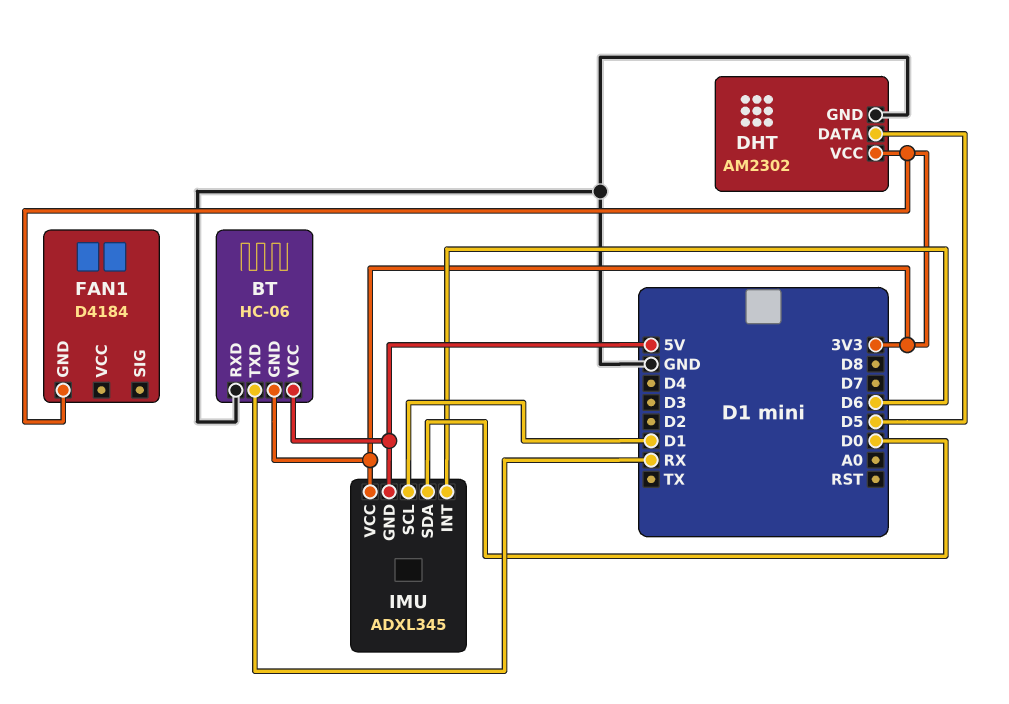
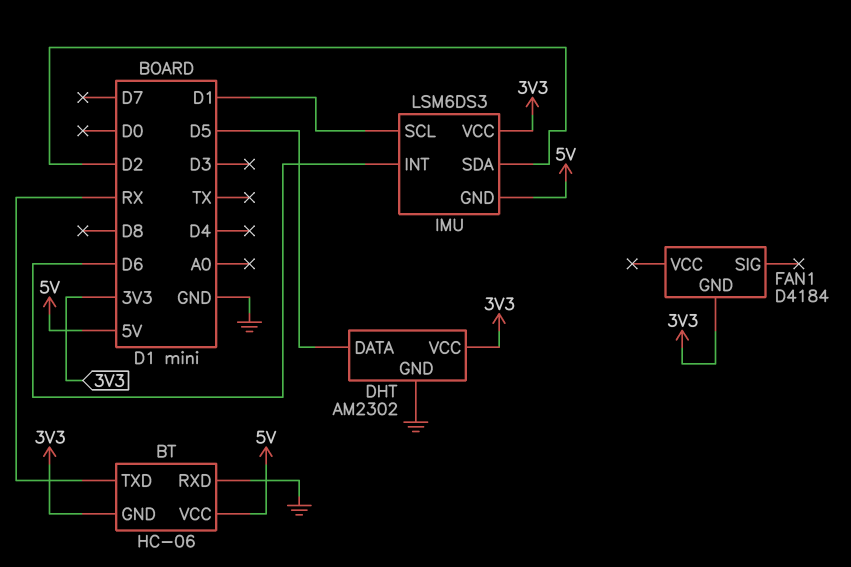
IMU: ADXL345 -> LSM6DS3
IMU pin SDA: D0 -> D2

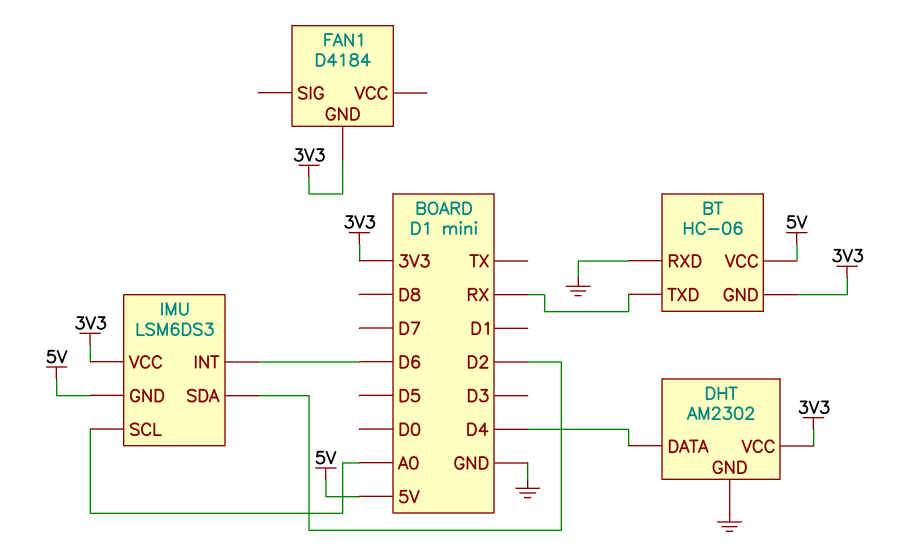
DHT pin DATA: D5 -> D4
IMU pin SCL: D1 -> A0

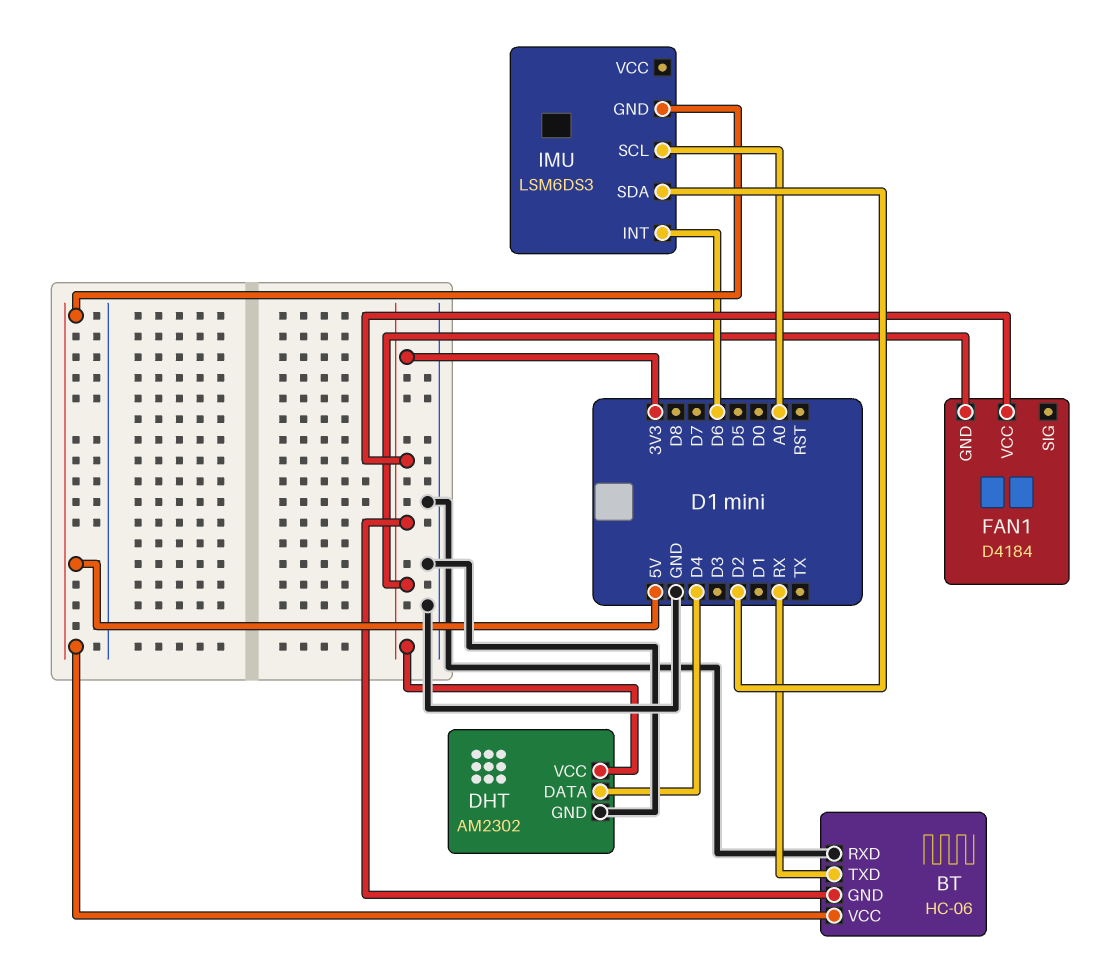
FAN1 pin VCC: none -> 3V3
IMU pin VCC: 3V3 -> none

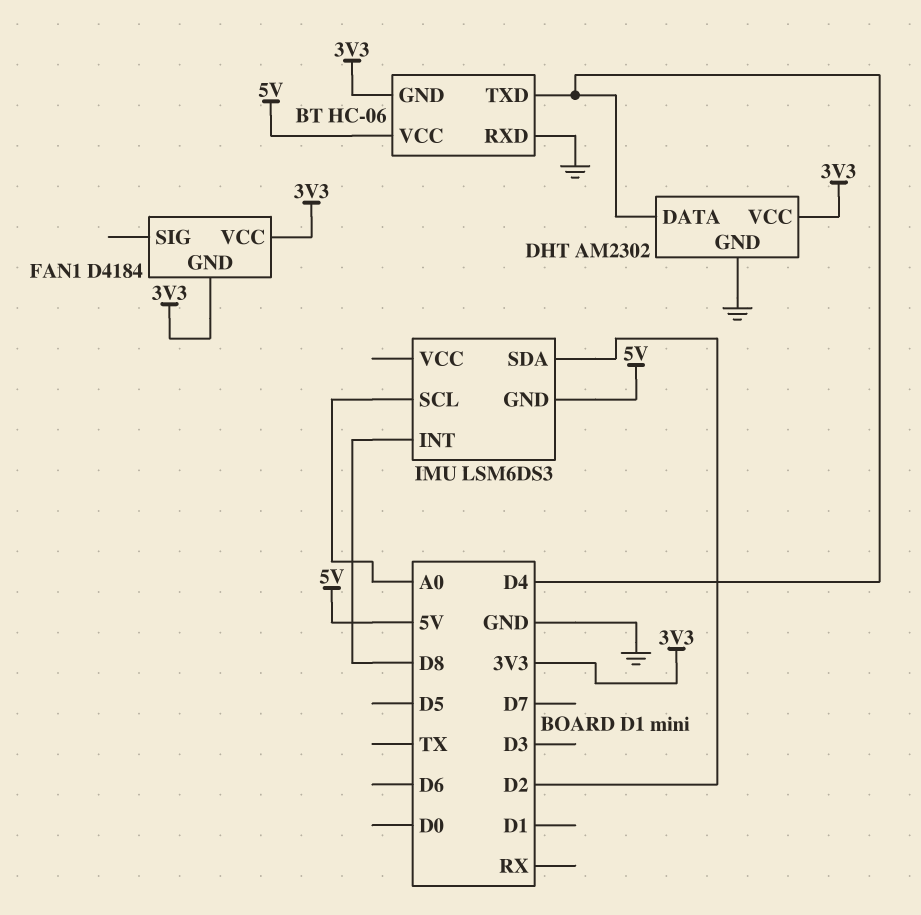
BT pin TXD: RX -> D4
IMU pin INT: D6 -> D8

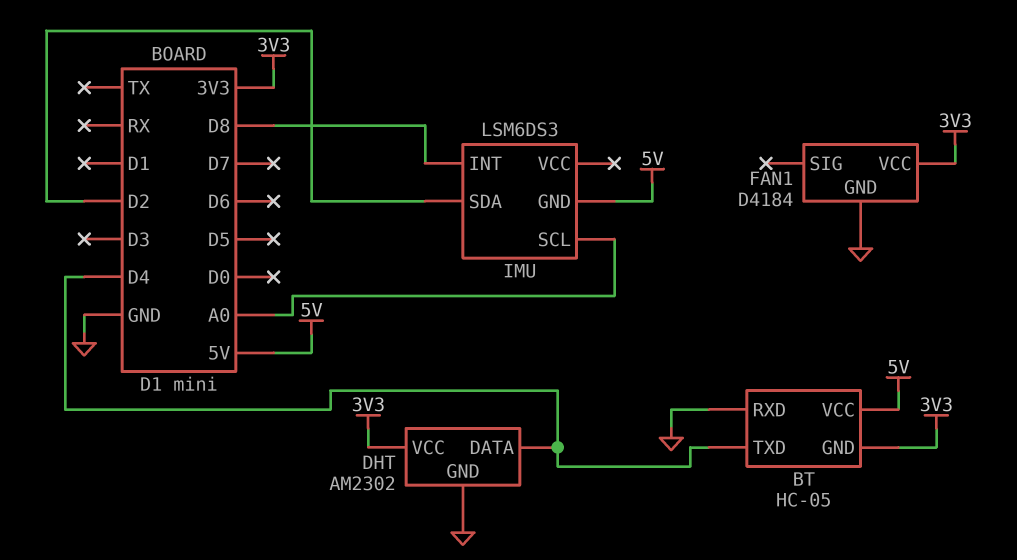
BT: HC-06 -> HC-05
FAN1 pin GND: 3V3 -> GND

